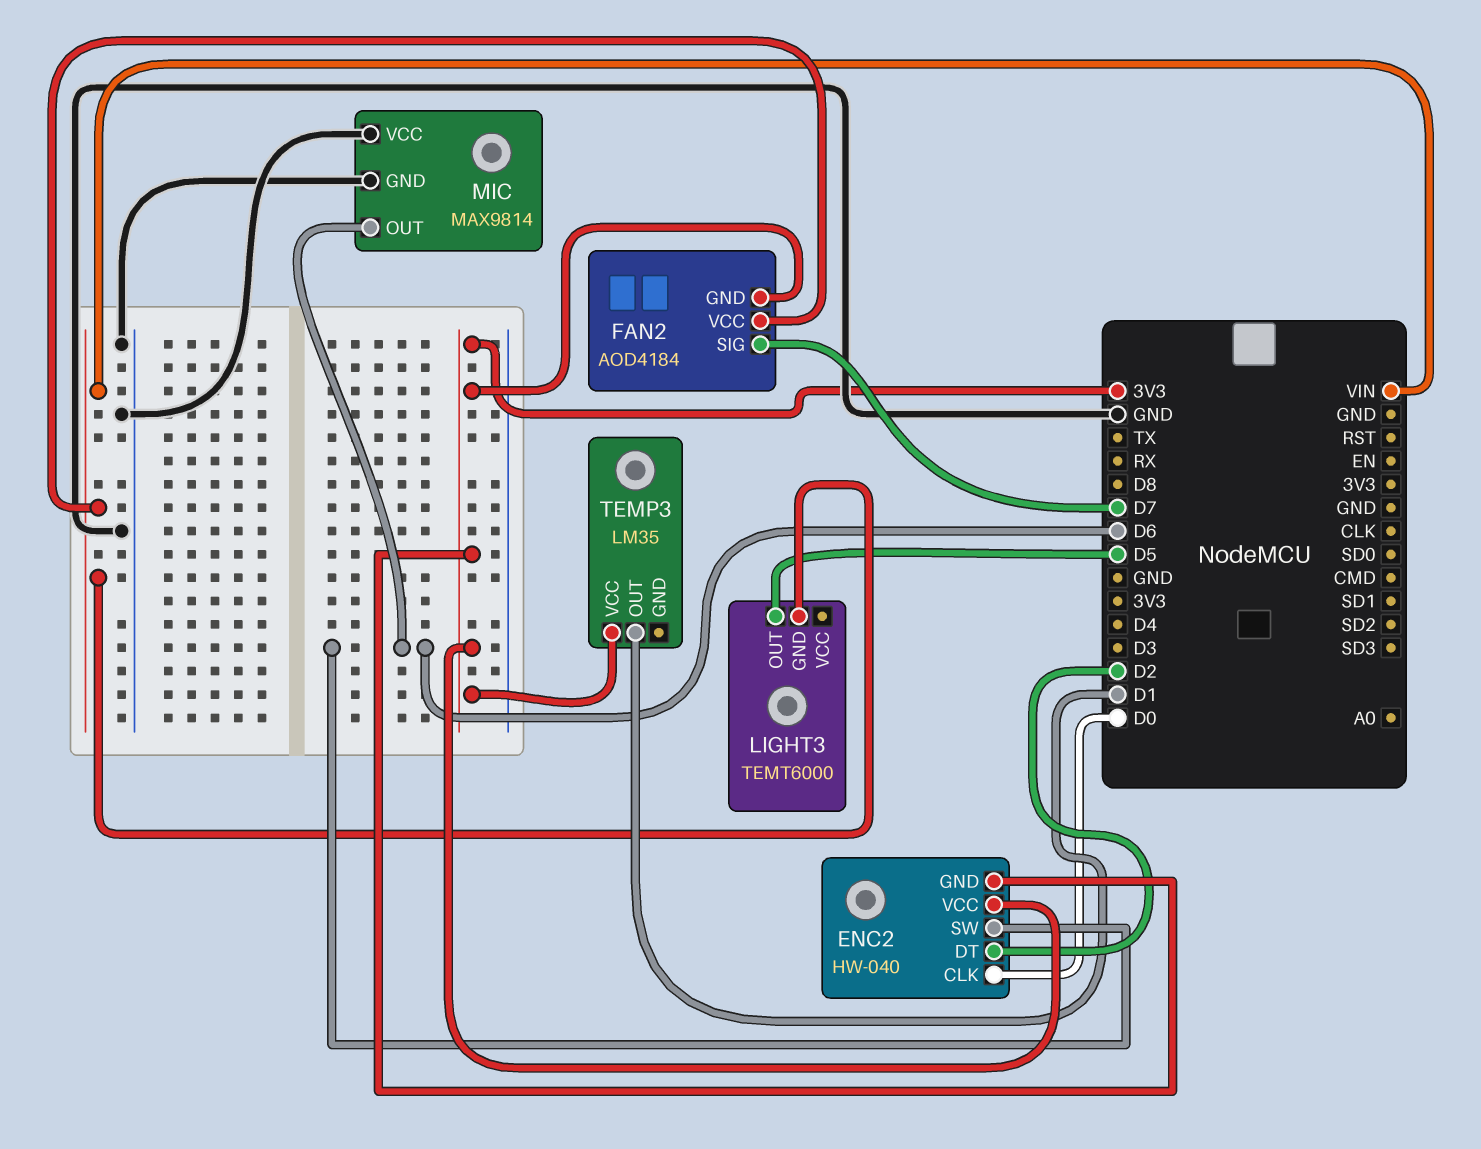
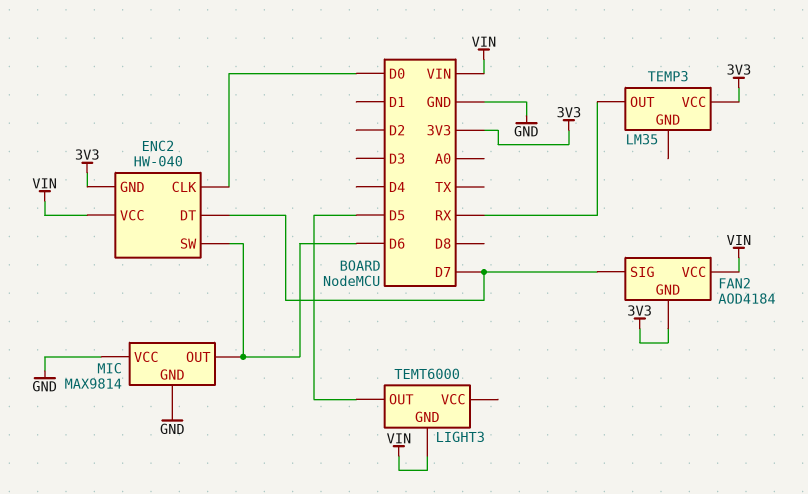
ENC2 pin DT: D2 -> D7
ENC2 pin VCC: 3V3 -> VIN
TEMP3 pin OUT: D1 -> RX

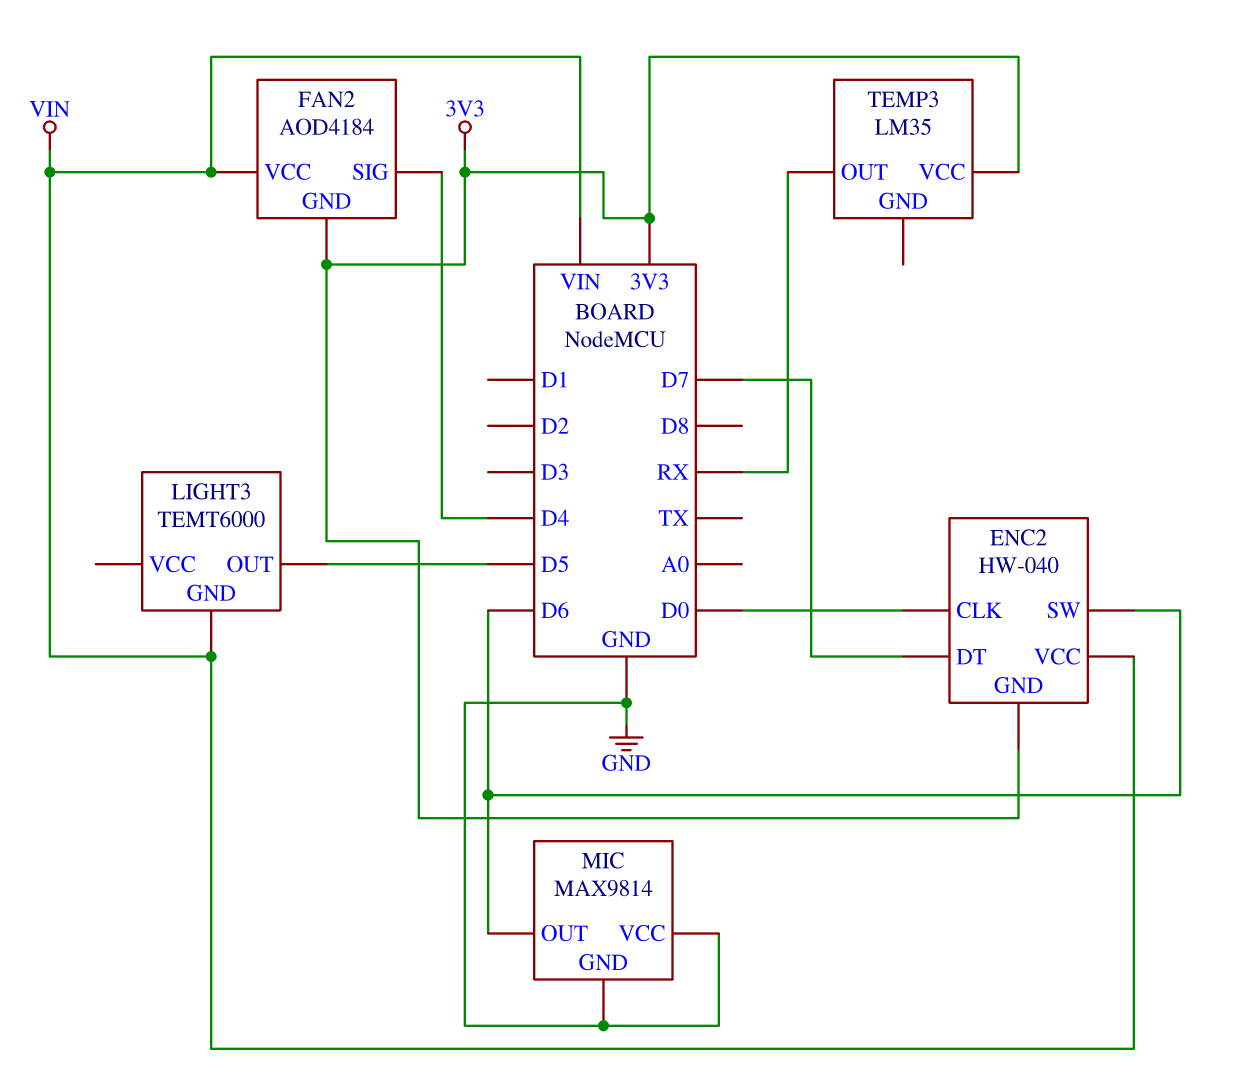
FAN2 pin SIG: D7 -> D4

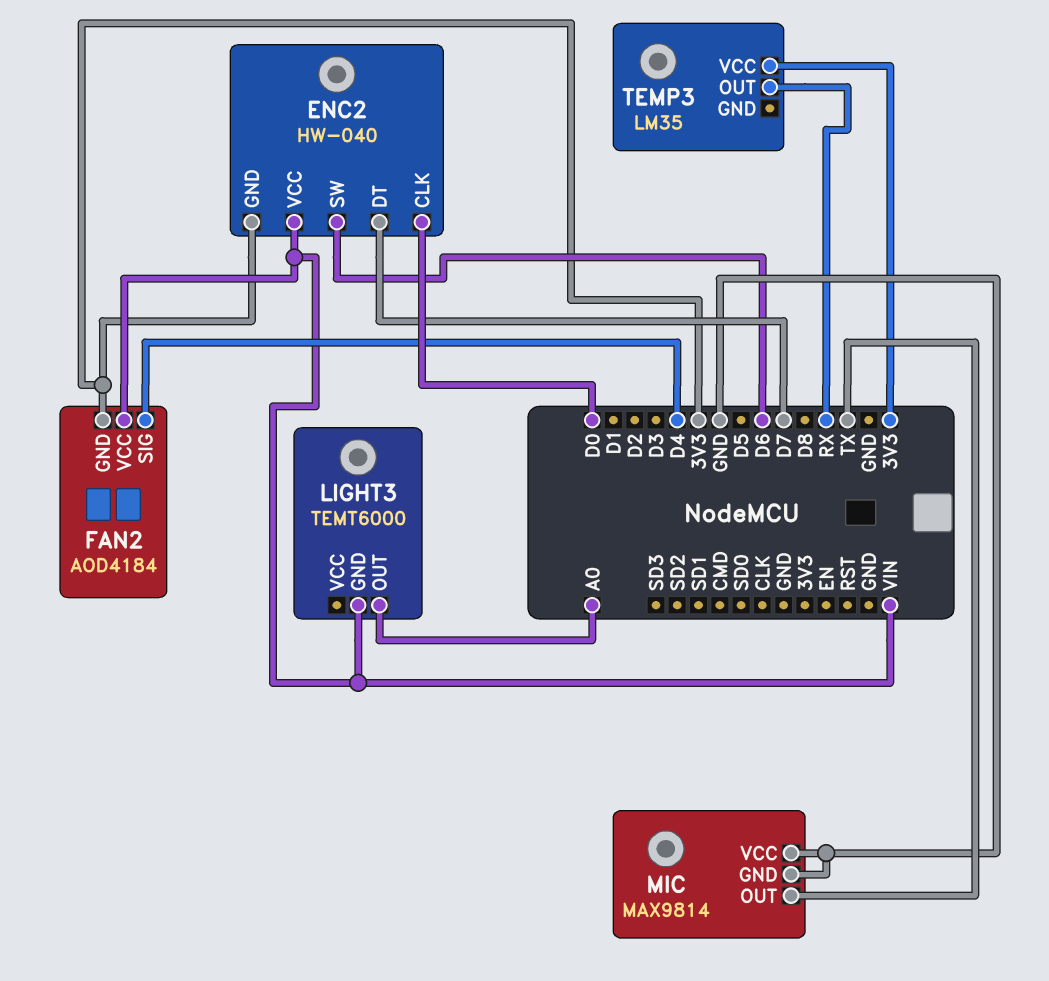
LIGHT3 pin OUT: D5 -> A0
MIC pin OUT: D6 -> TX

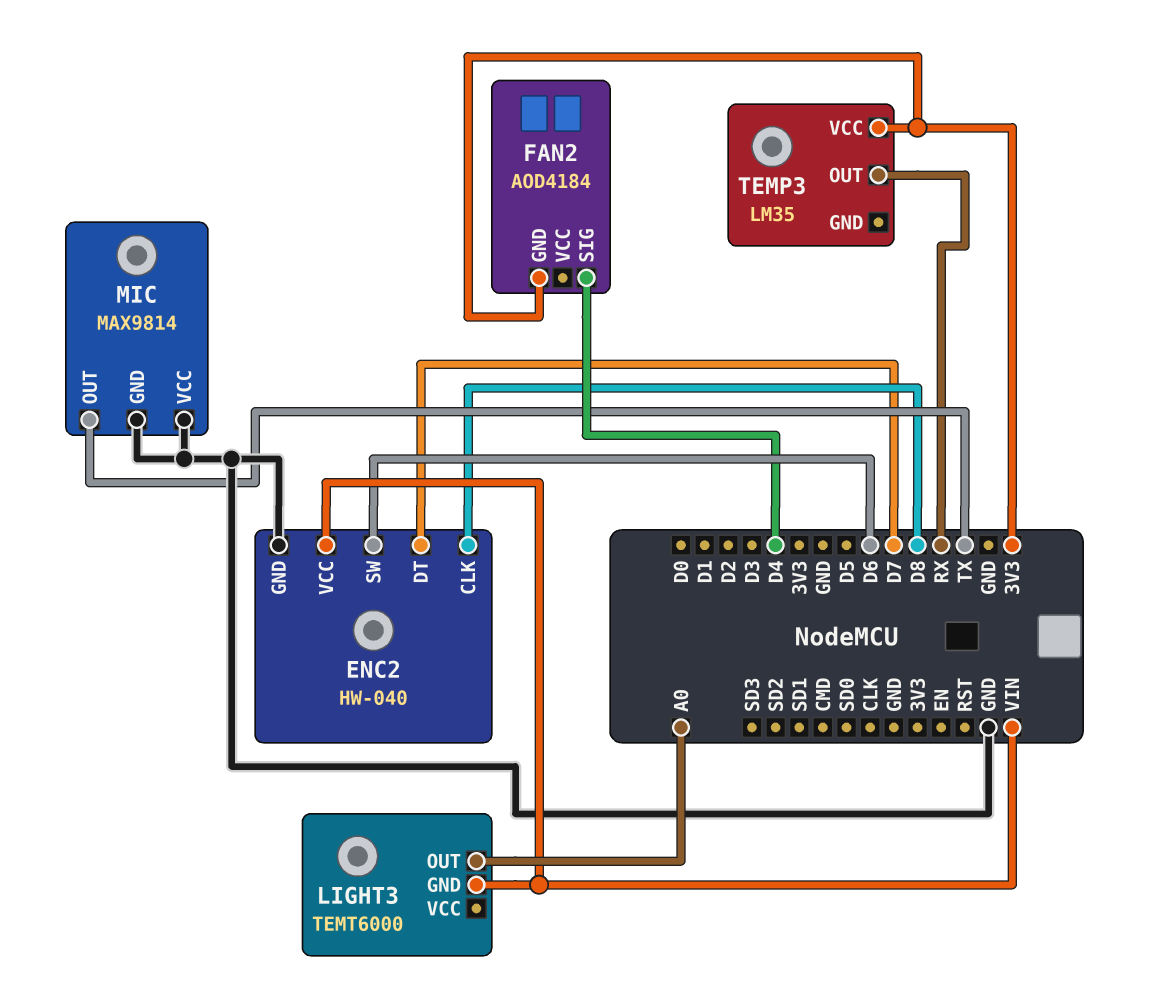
ENC2 pin CLK: D0 -> D8
ENC2 pin GND: 3V3 -> GND
FAN2 pin VCC: VIN -> none

